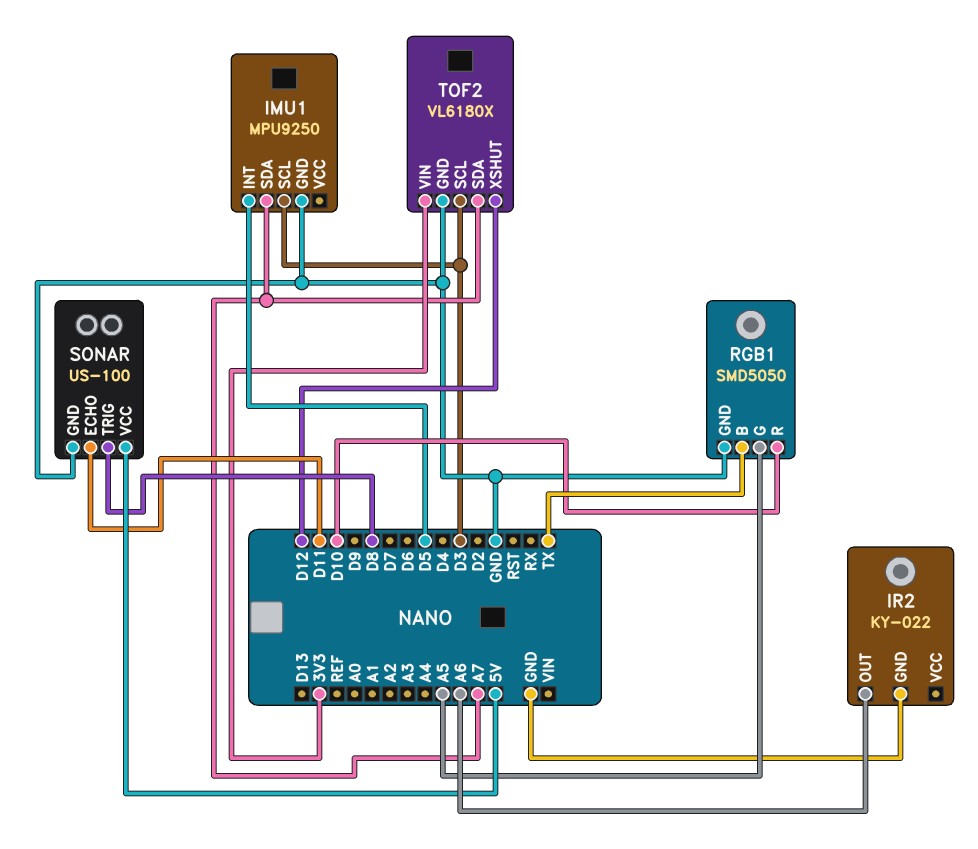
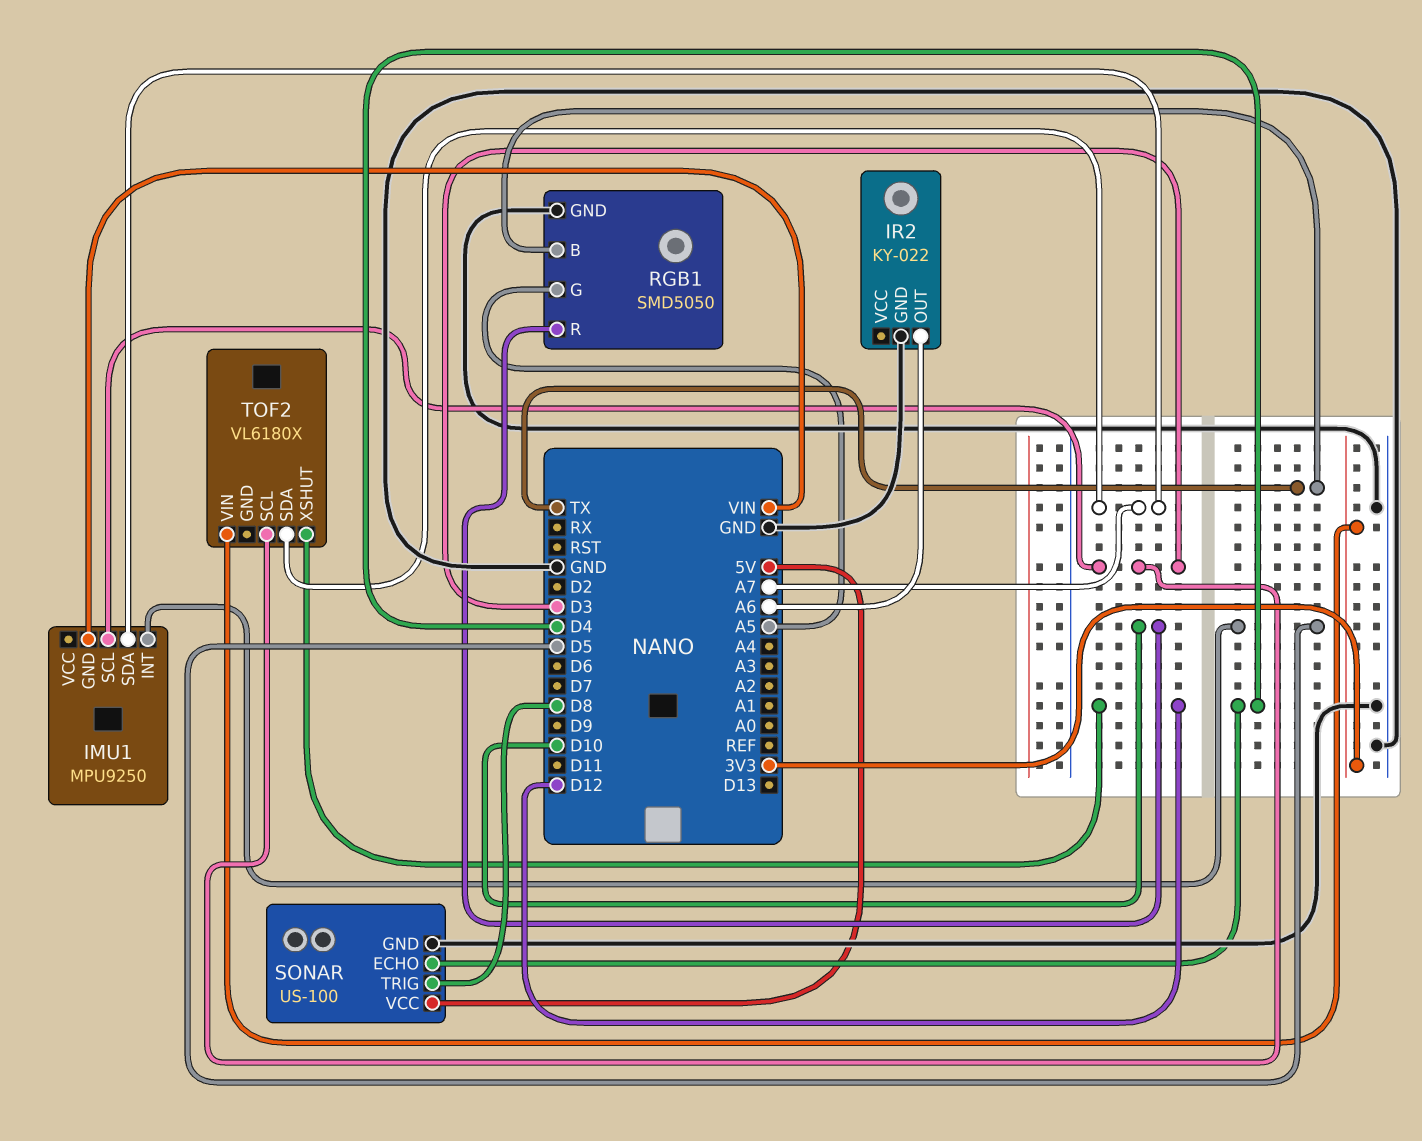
IMU1 pin GND: GND -> VIN
SONAR pin ECHO: D11 -> D4
TOF2 pin GND: GND -> none

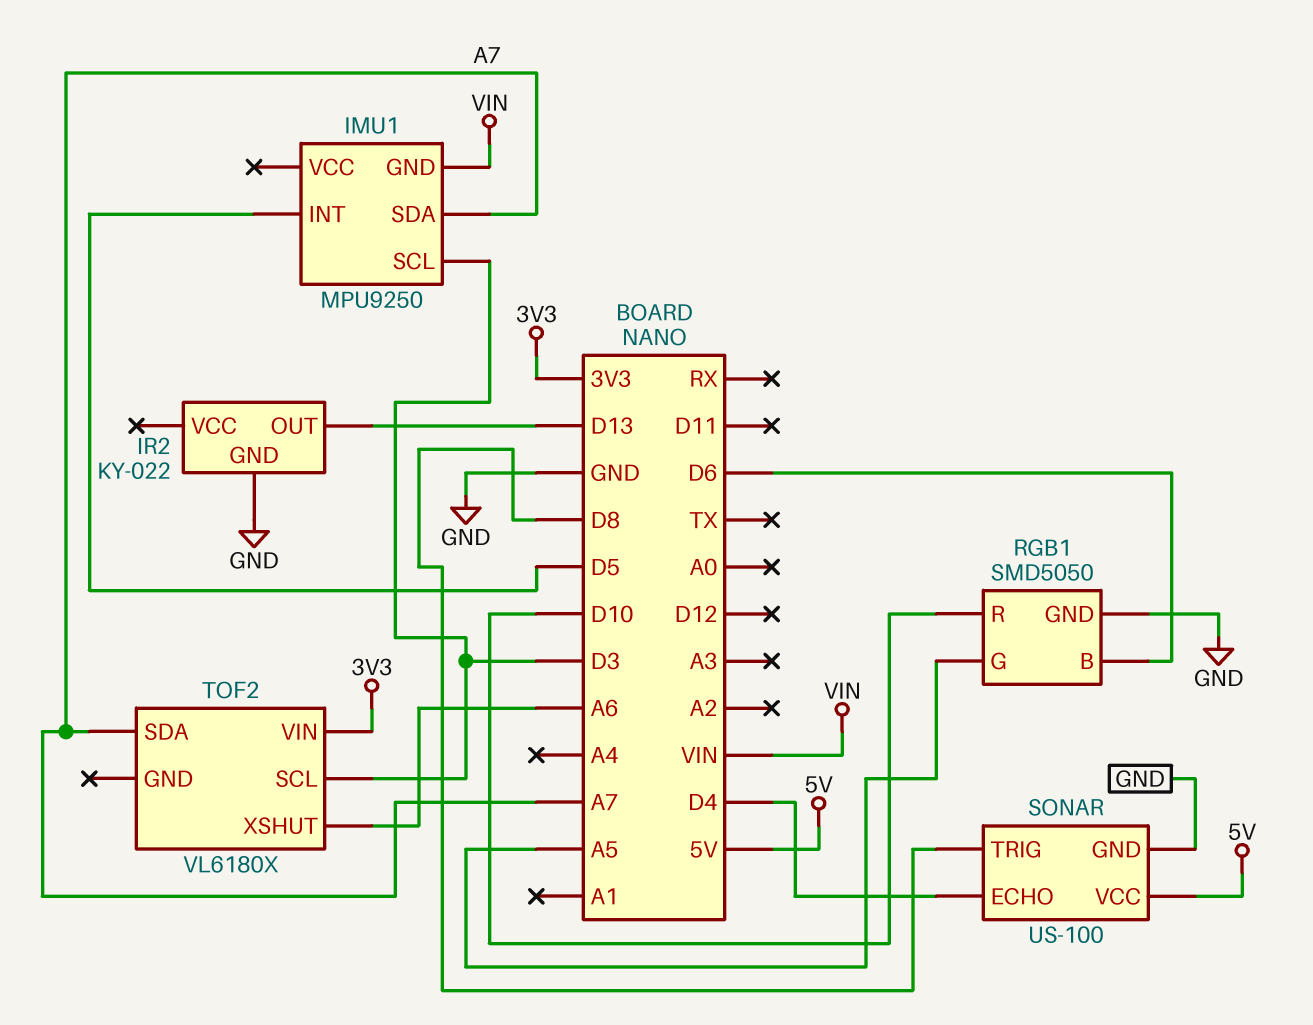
IR2 pin OUT: A6 -> D13
RGB1 pin B: TX -> D6
TOF2 pin XSHUT: D12 -> A6

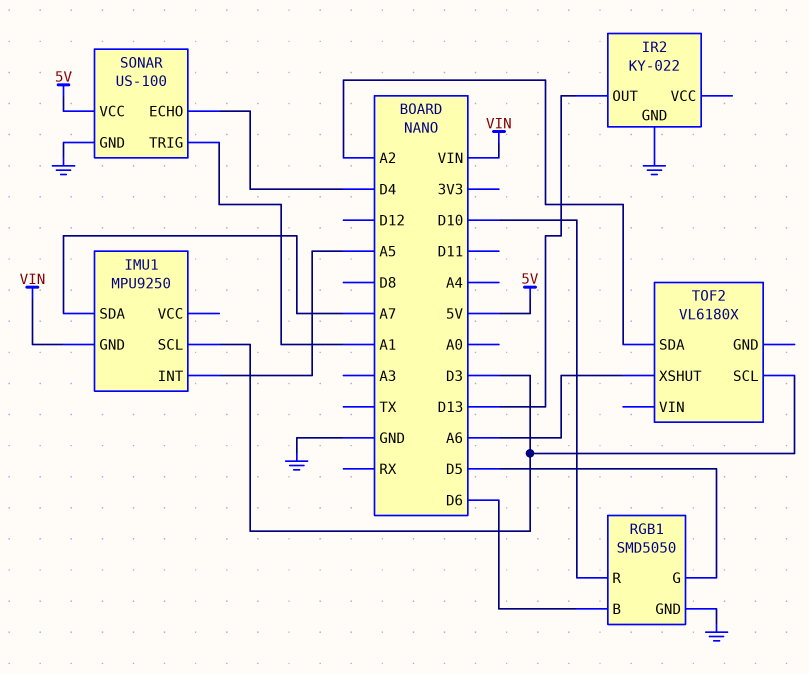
IMU1 pin INT: D5 -> A5
RGB1 pin G: A5 -> D5
SONAR pin TRIG: D8 -> A1
TOF2 pin SDA: A7 -> A2
TOF2 pin VIN: 3V3 -> none

